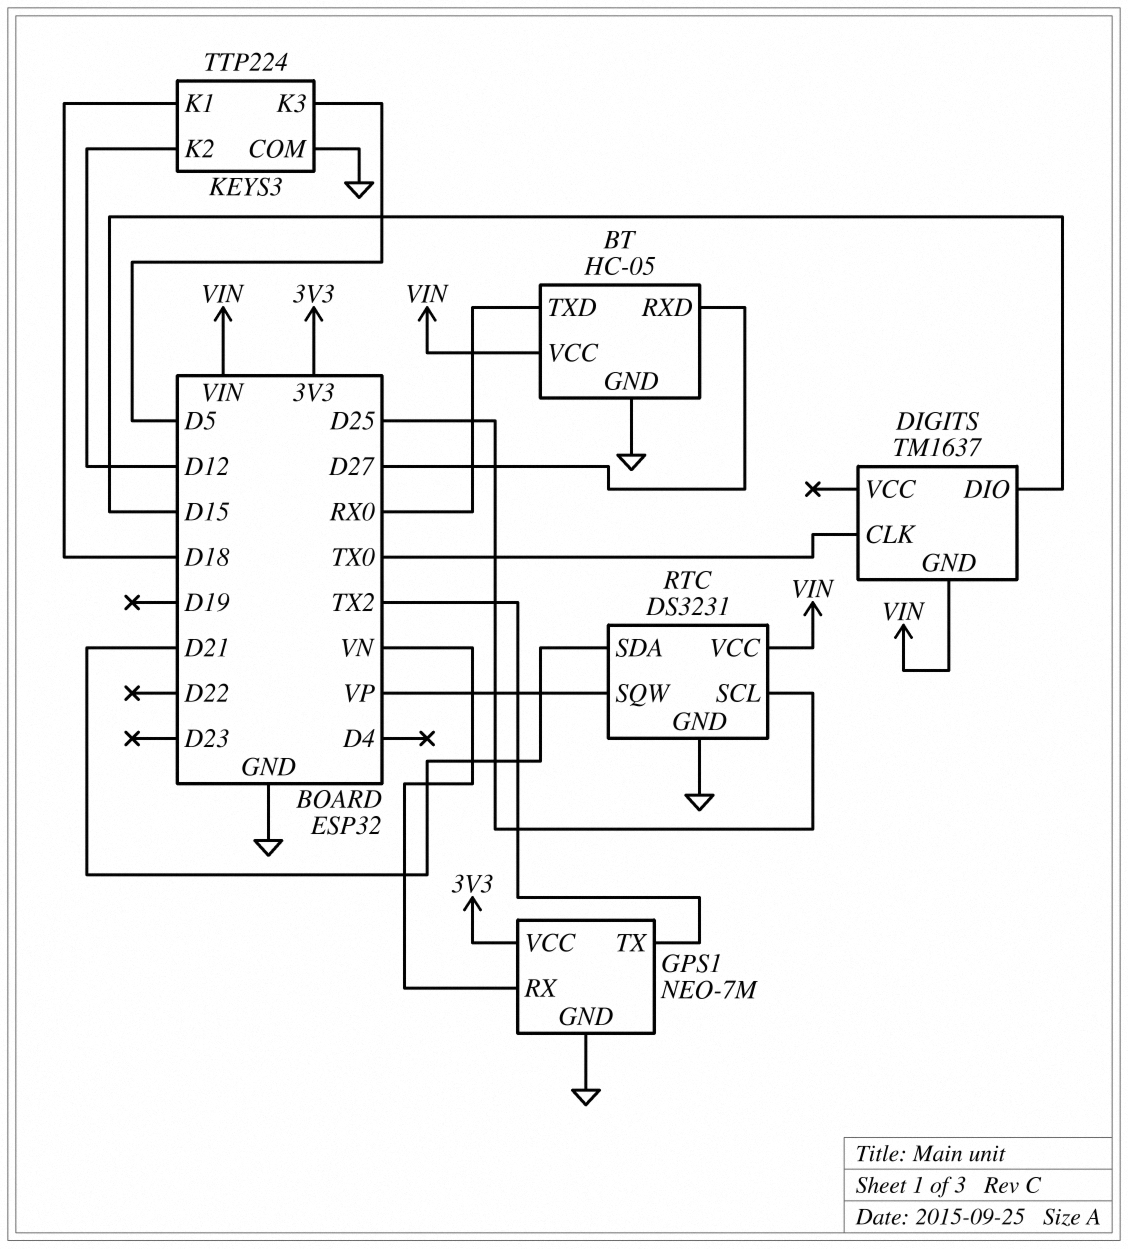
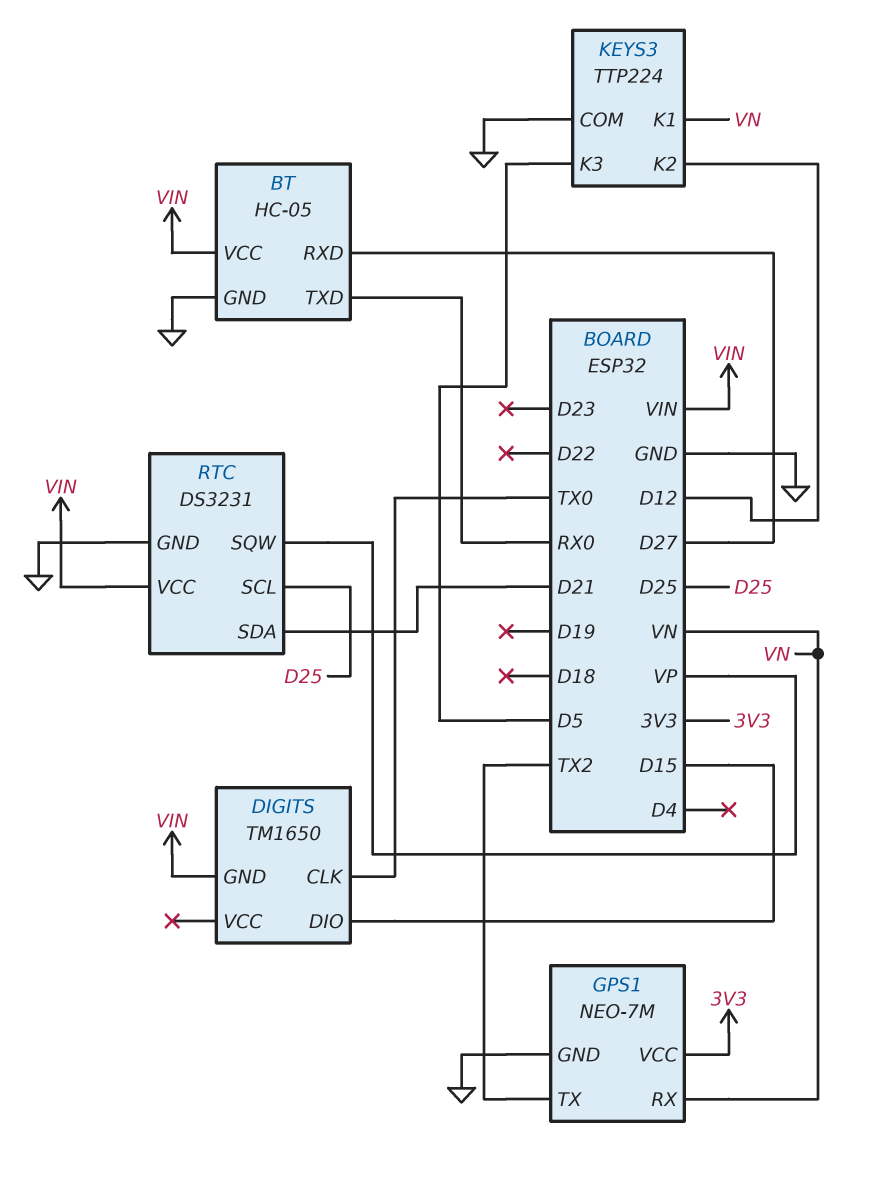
DIGITS: TM1637 -> TM1650
KEYS3 pin K1: D18 -> VN

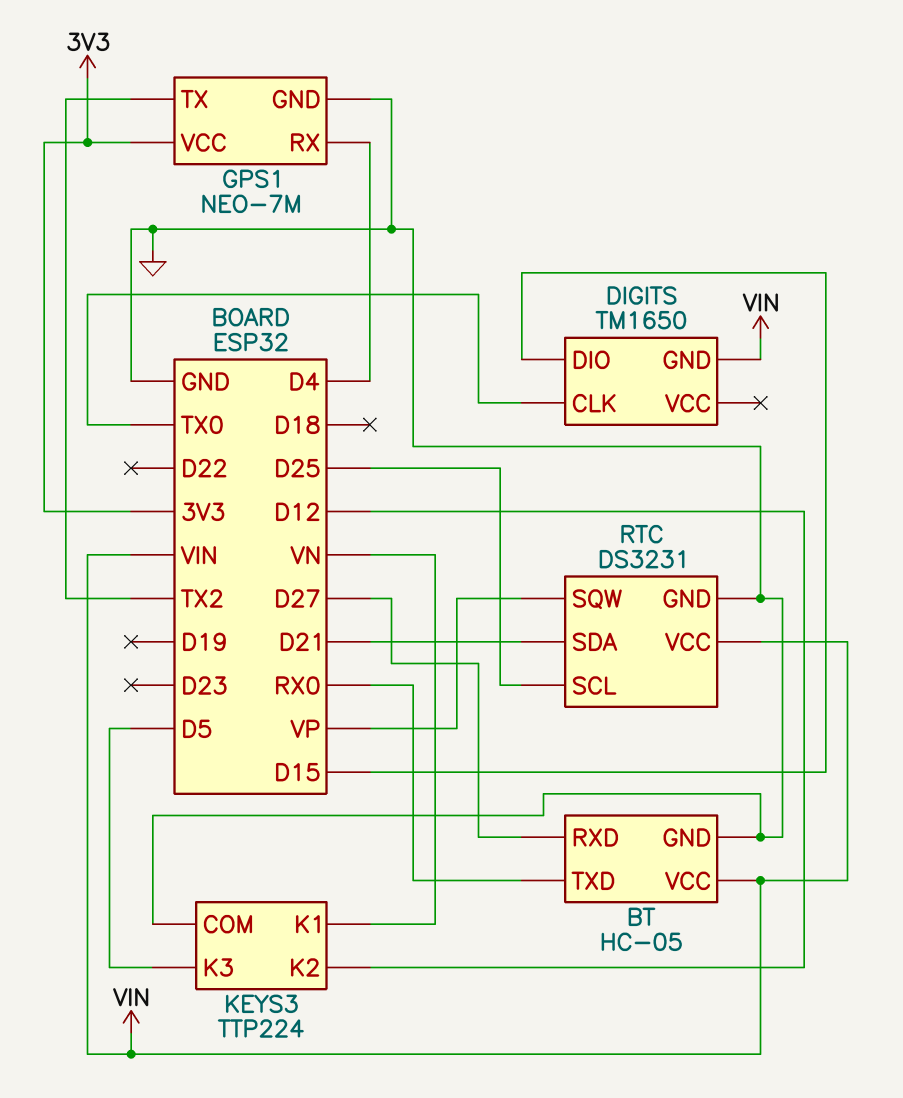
GPS1 pin RX: VN -> D4

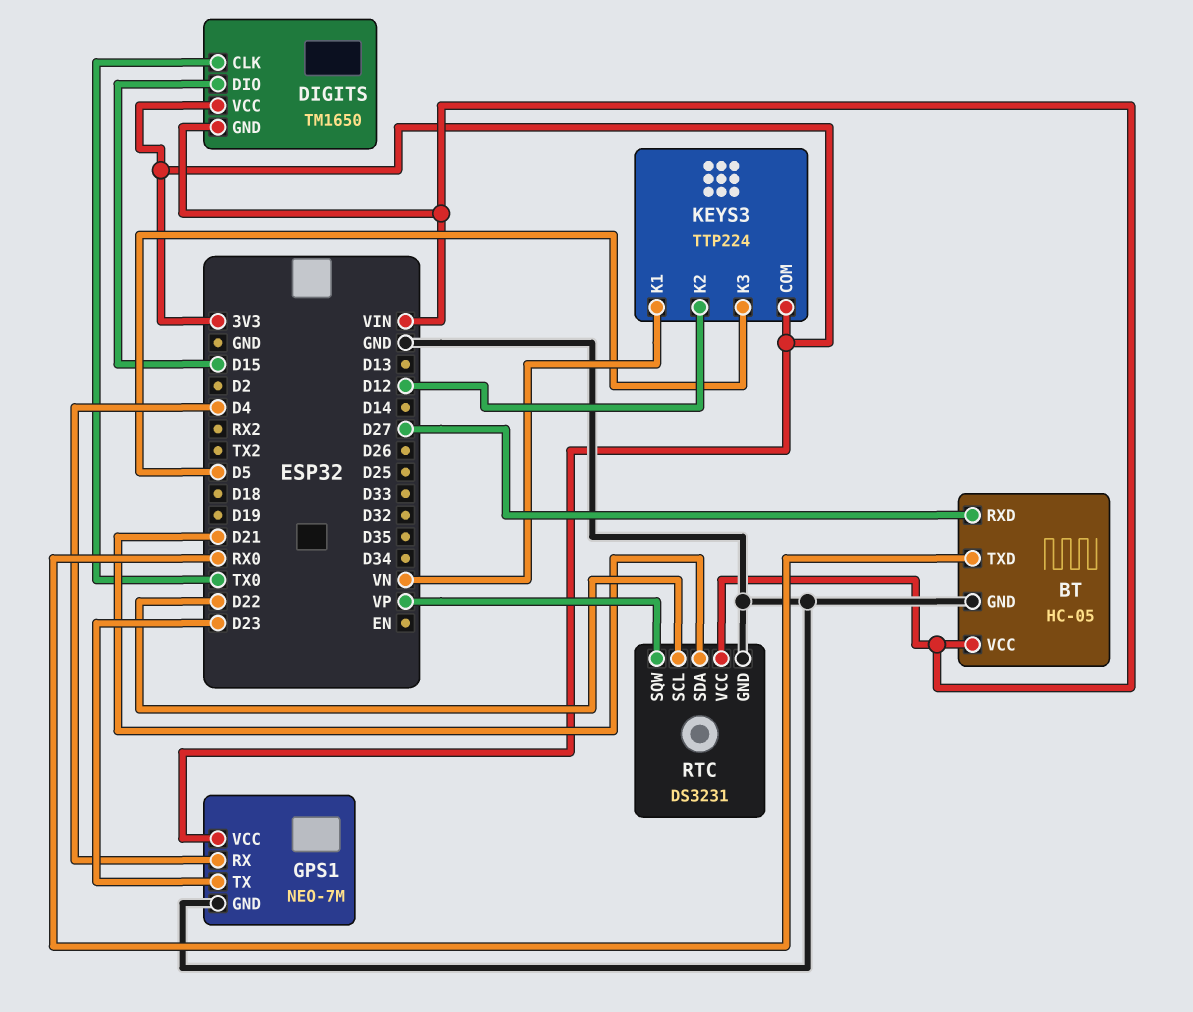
DIGITS pin VCC: none -> 3V3
GPS1 pin TX: TX2 -> D23
KEYS3 pin COM: GND -> 3V3
RTC pin SCL: D25 -> D22

